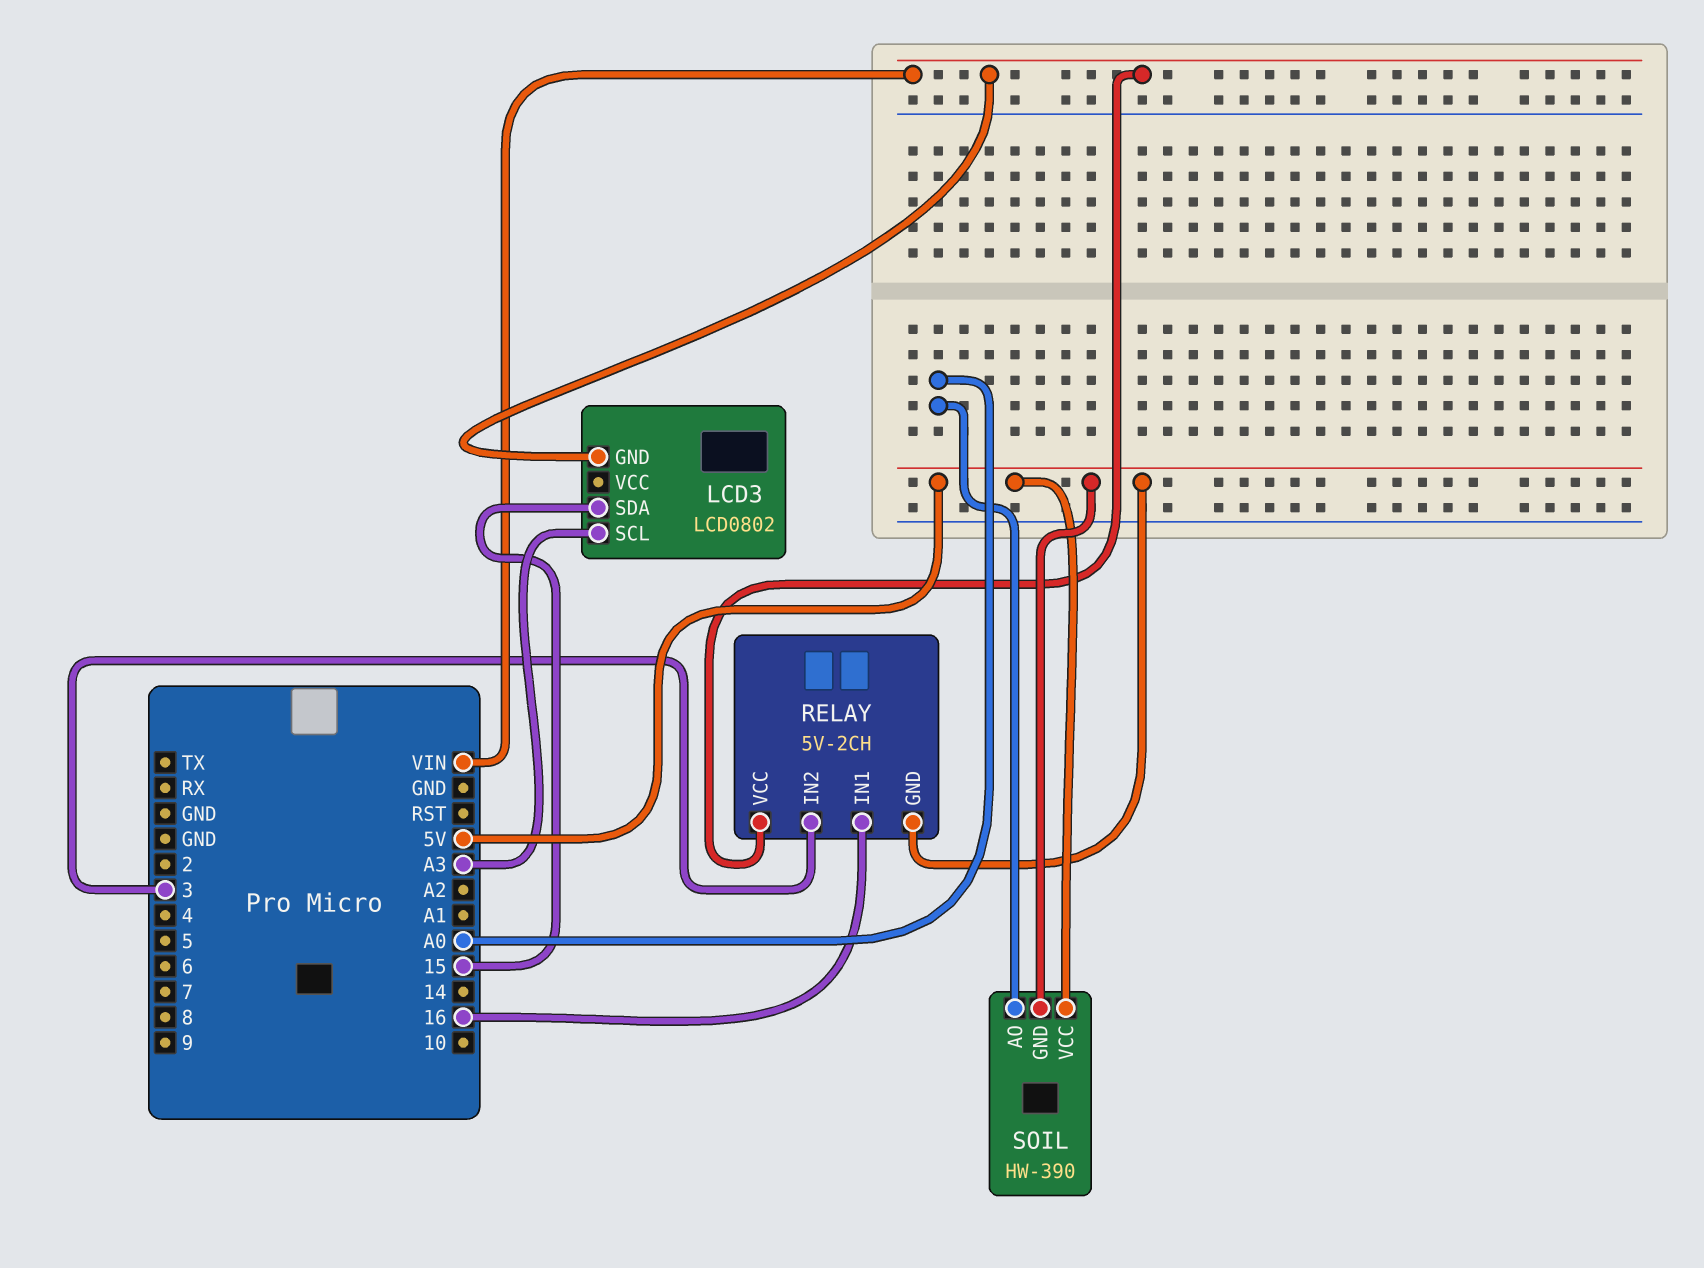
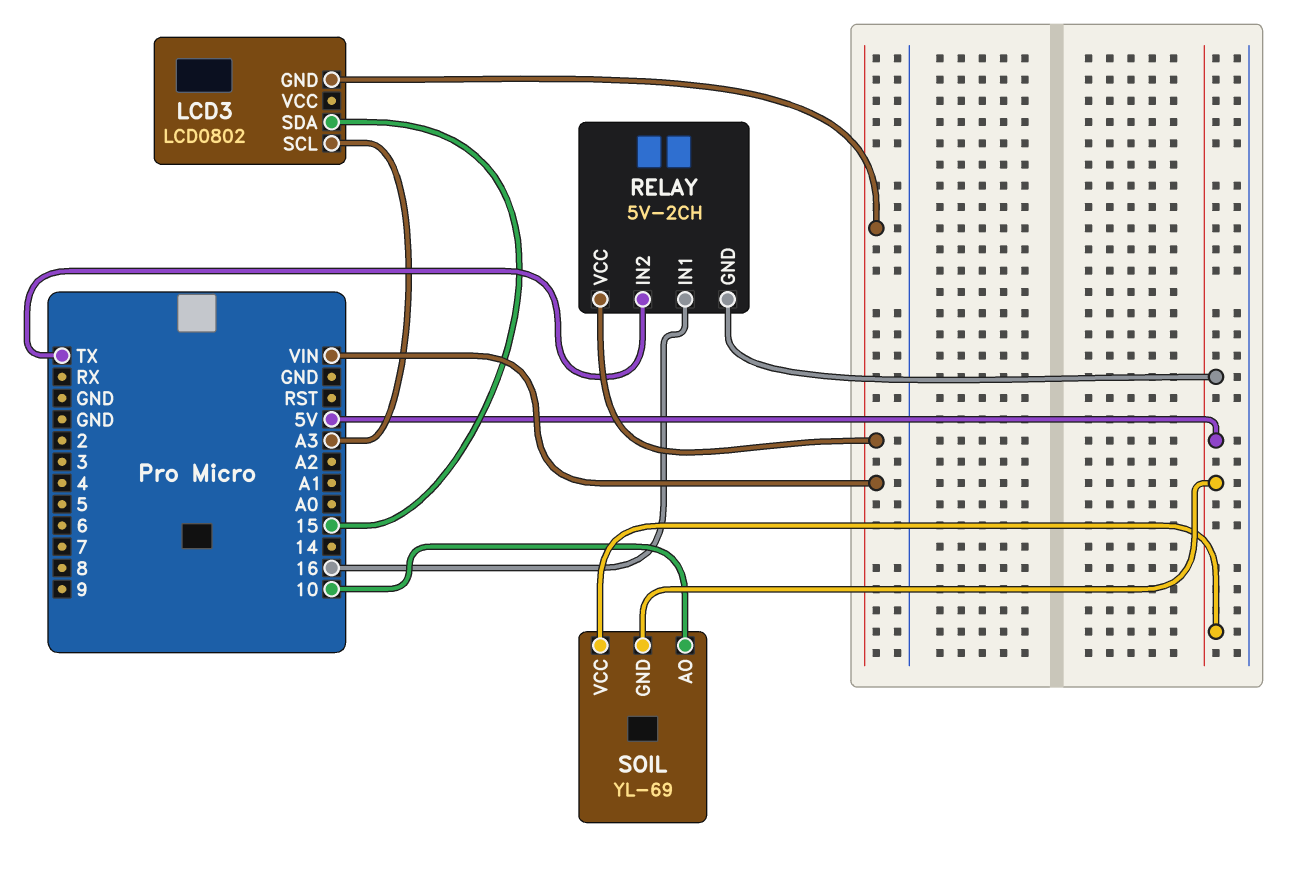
RELAY pin IN2: 3 -> TX
SOIL: HW-390 -> YL-69
SOIL pin AO: A0 -> 10

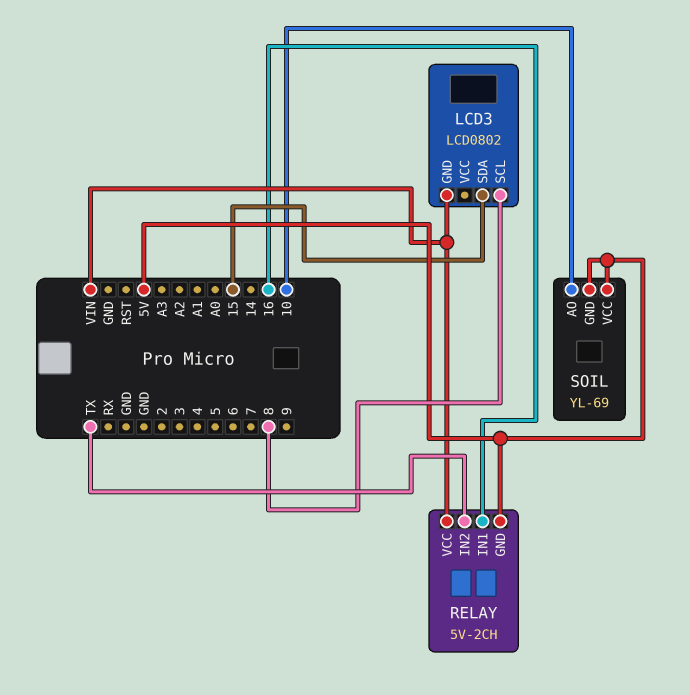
LCD3 pin SCL: A3 -> 8

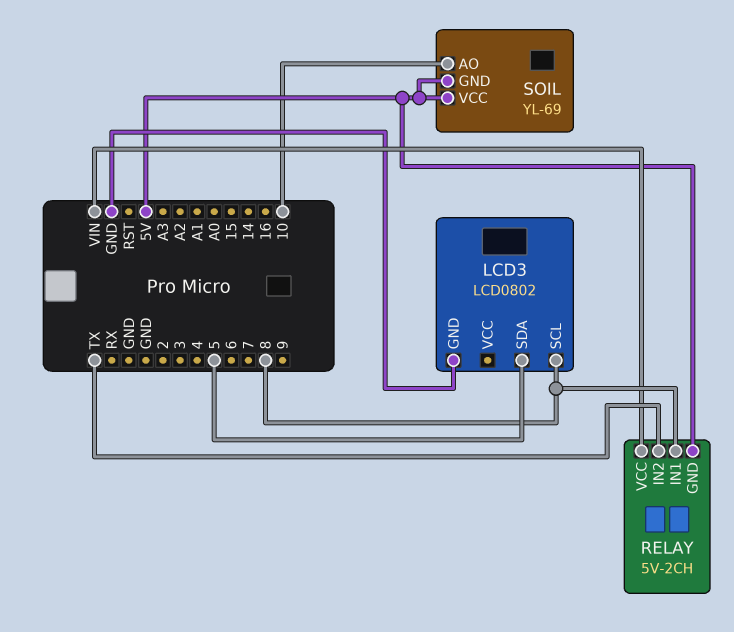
LCD3 pin GND: VIN -> GND
LCD3 pin SDA: 15 -> 5
RELAY pin IN1: 16 -> 8

